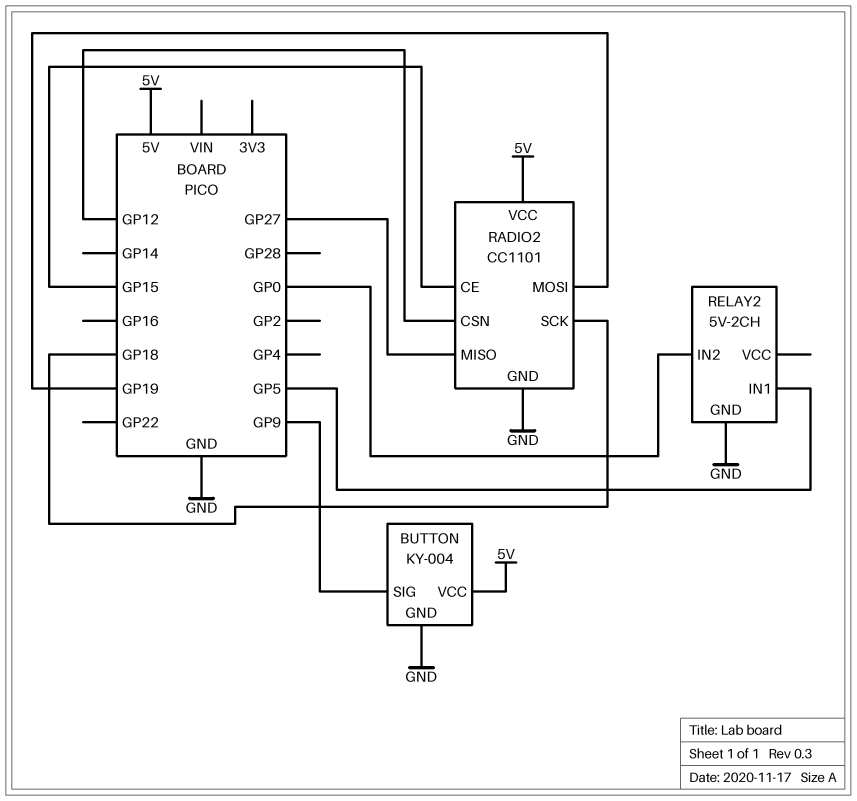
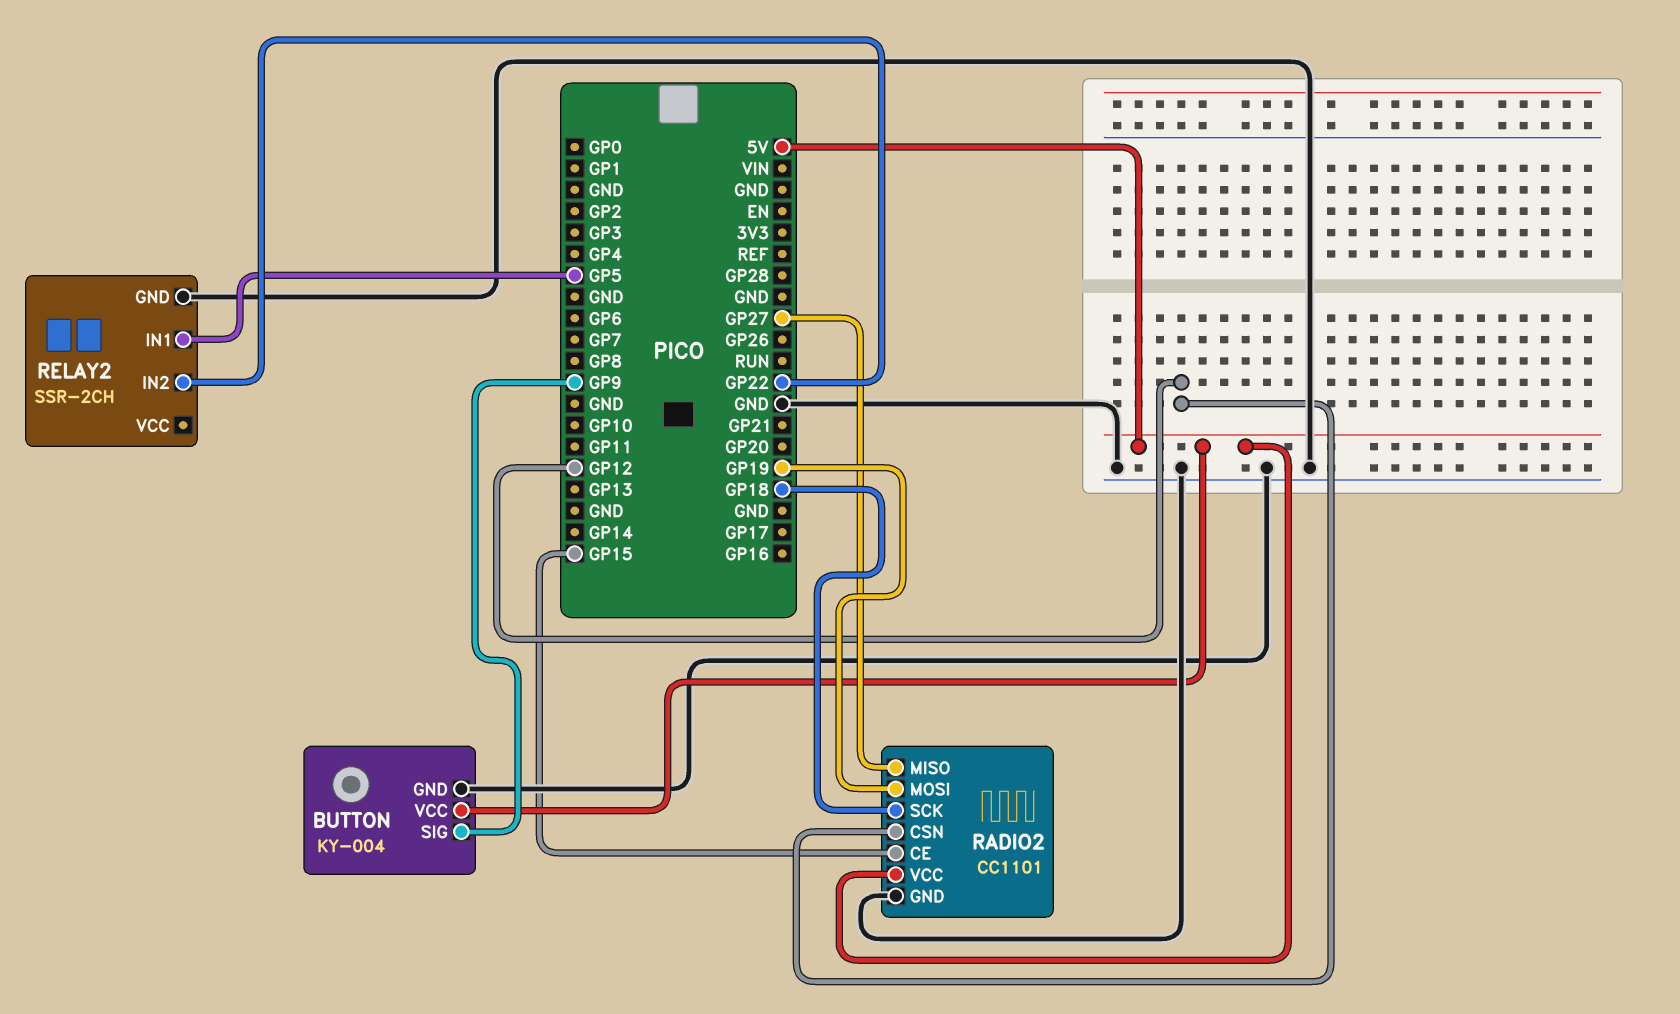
RELAY2: 5V-2CH -> SSR-2CH
RELAY2 pin IN2: GP0 -> GP22

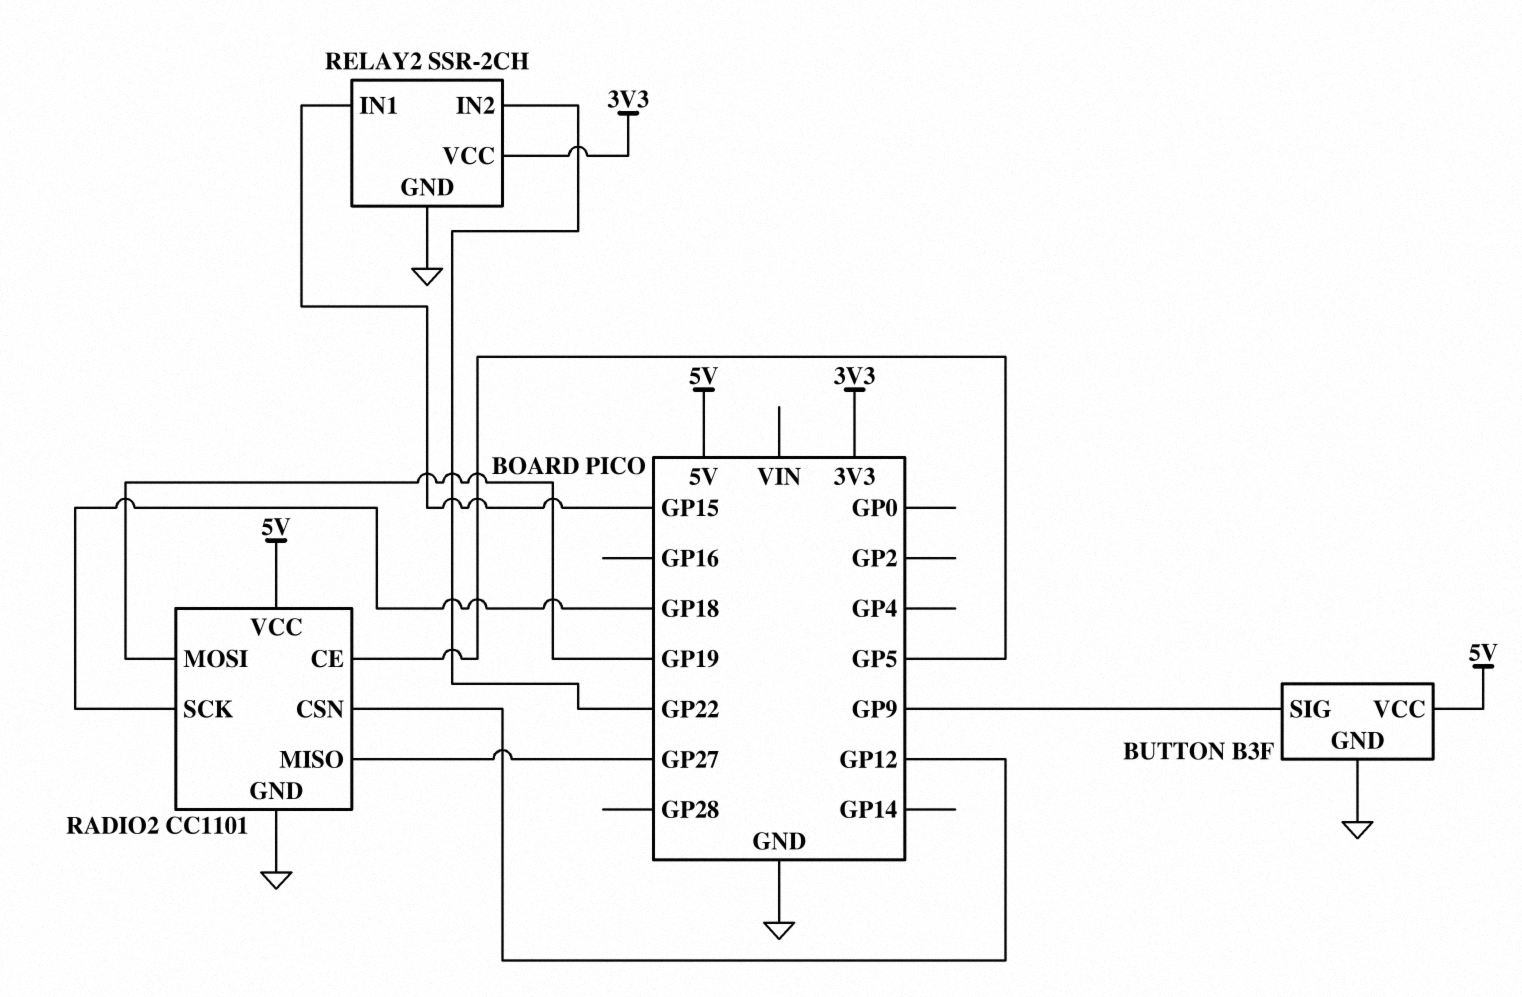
BUTTON: KY-004 -> B3F
RADIO2 pin CE: GP15 -> GP5
RELAY2 pin IN1: GP5 -> GP15
RELAY2 pin VCC: none -> 3V3

